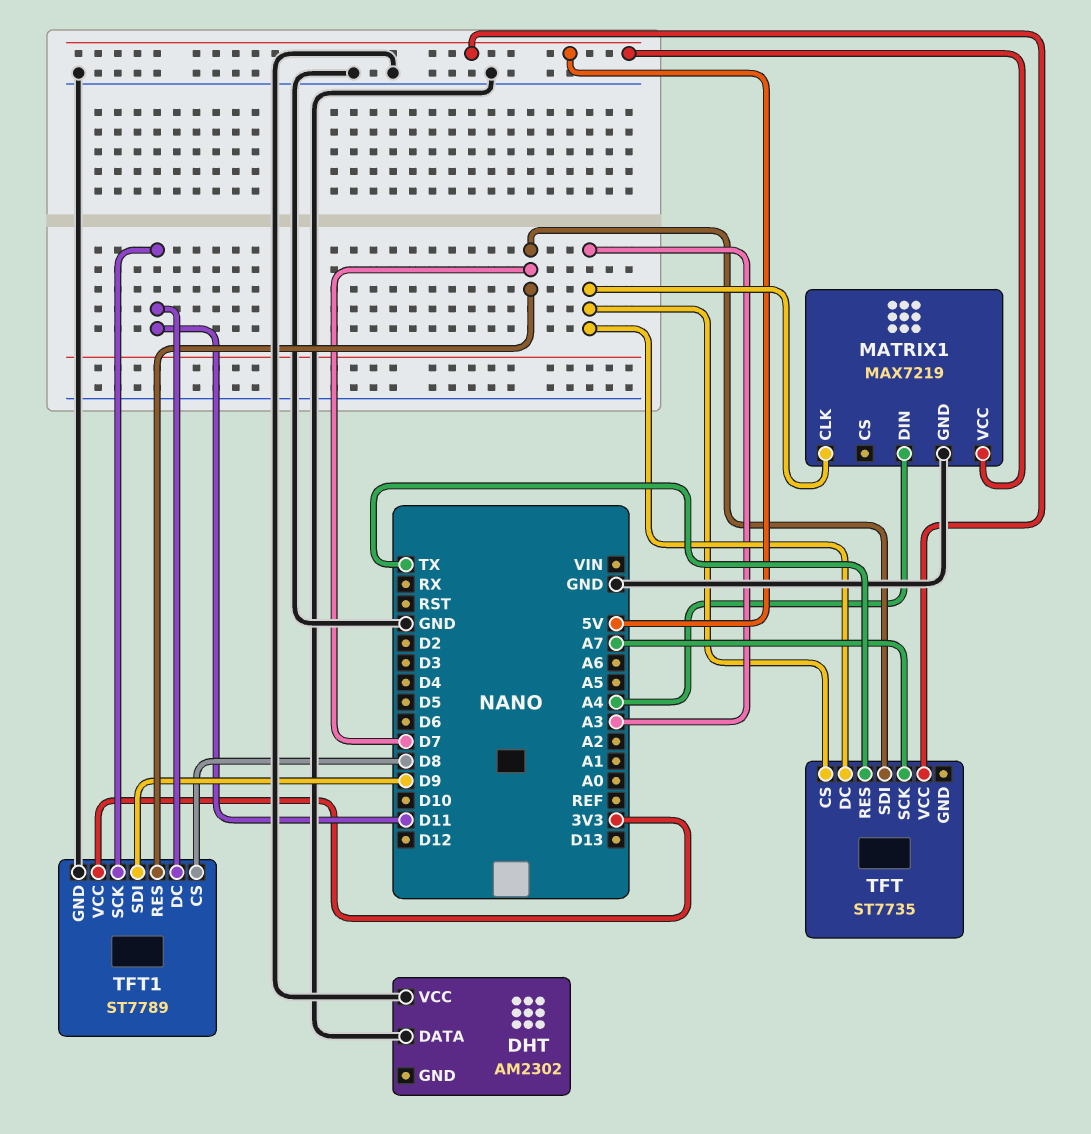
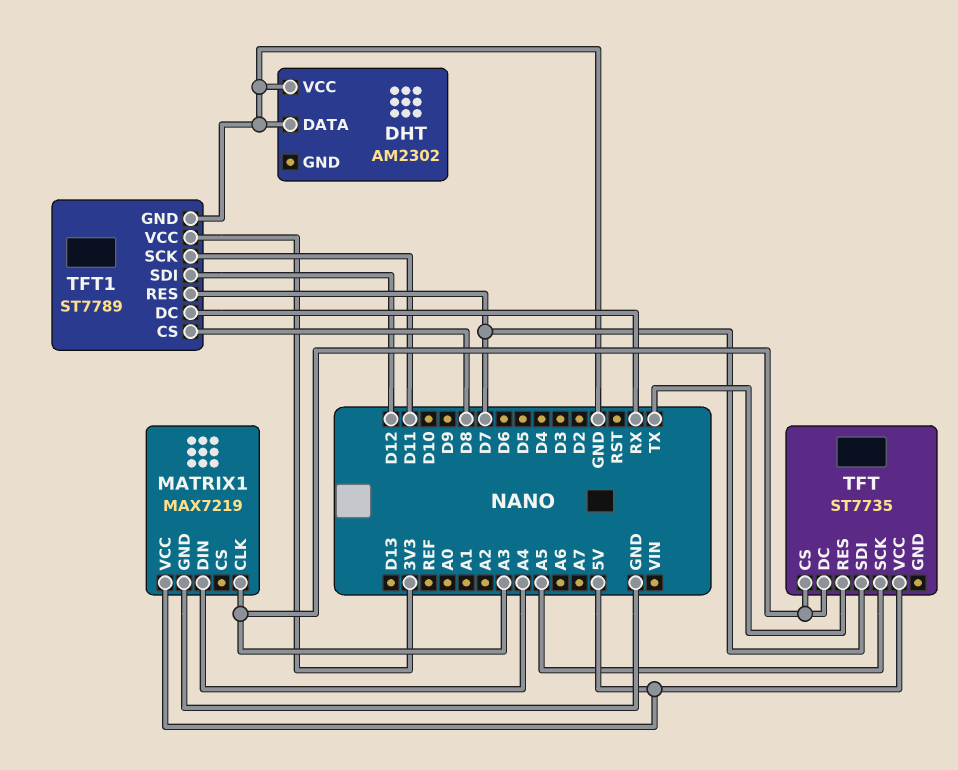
TFT pin SCK: A7 -> A5
TFT1 pin DC: D11 -> RX
TFT1 pin SDI: D9 -> D12

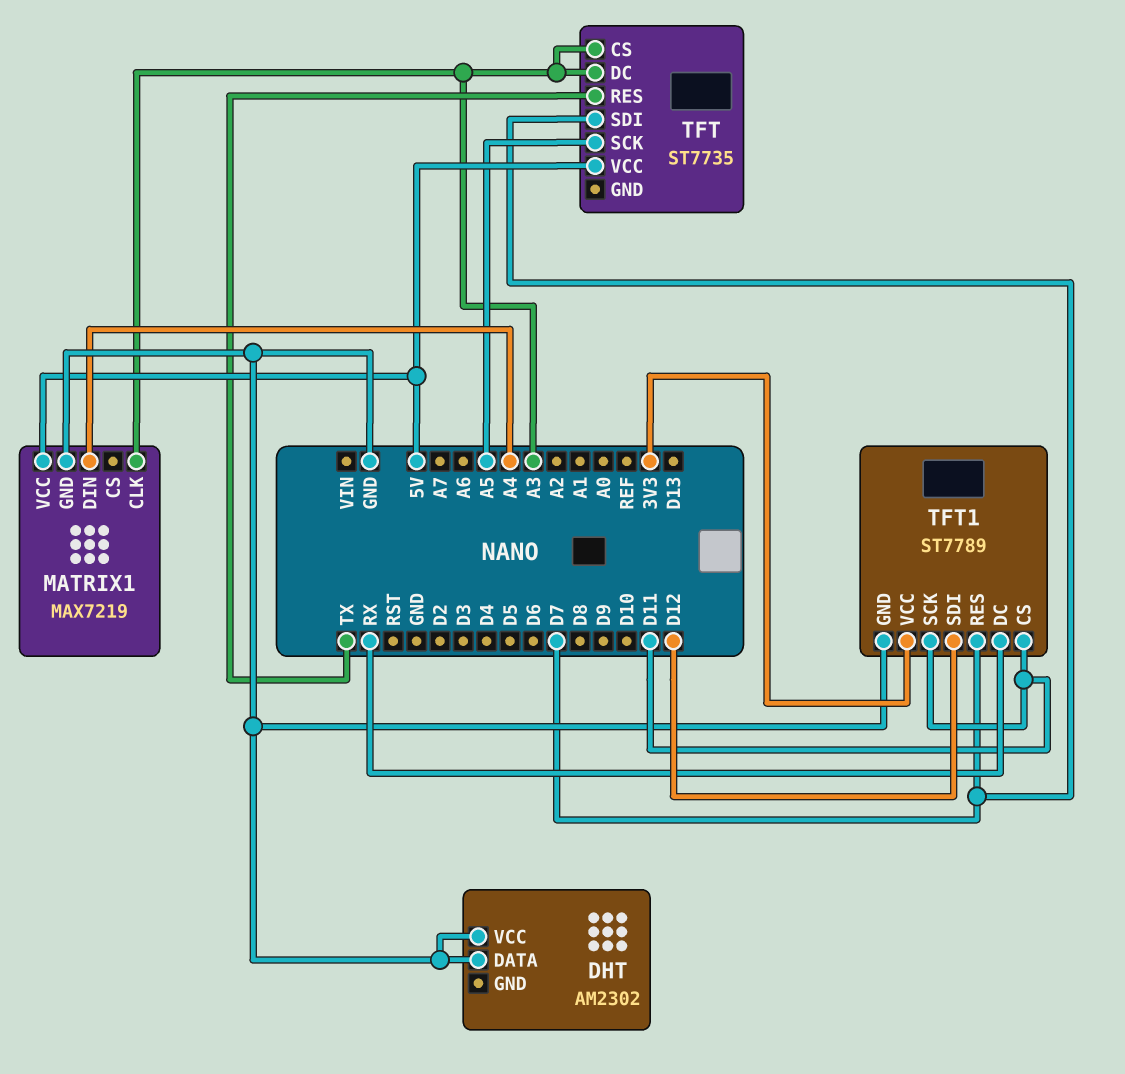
TFT1 pin CS: D8 -> D11

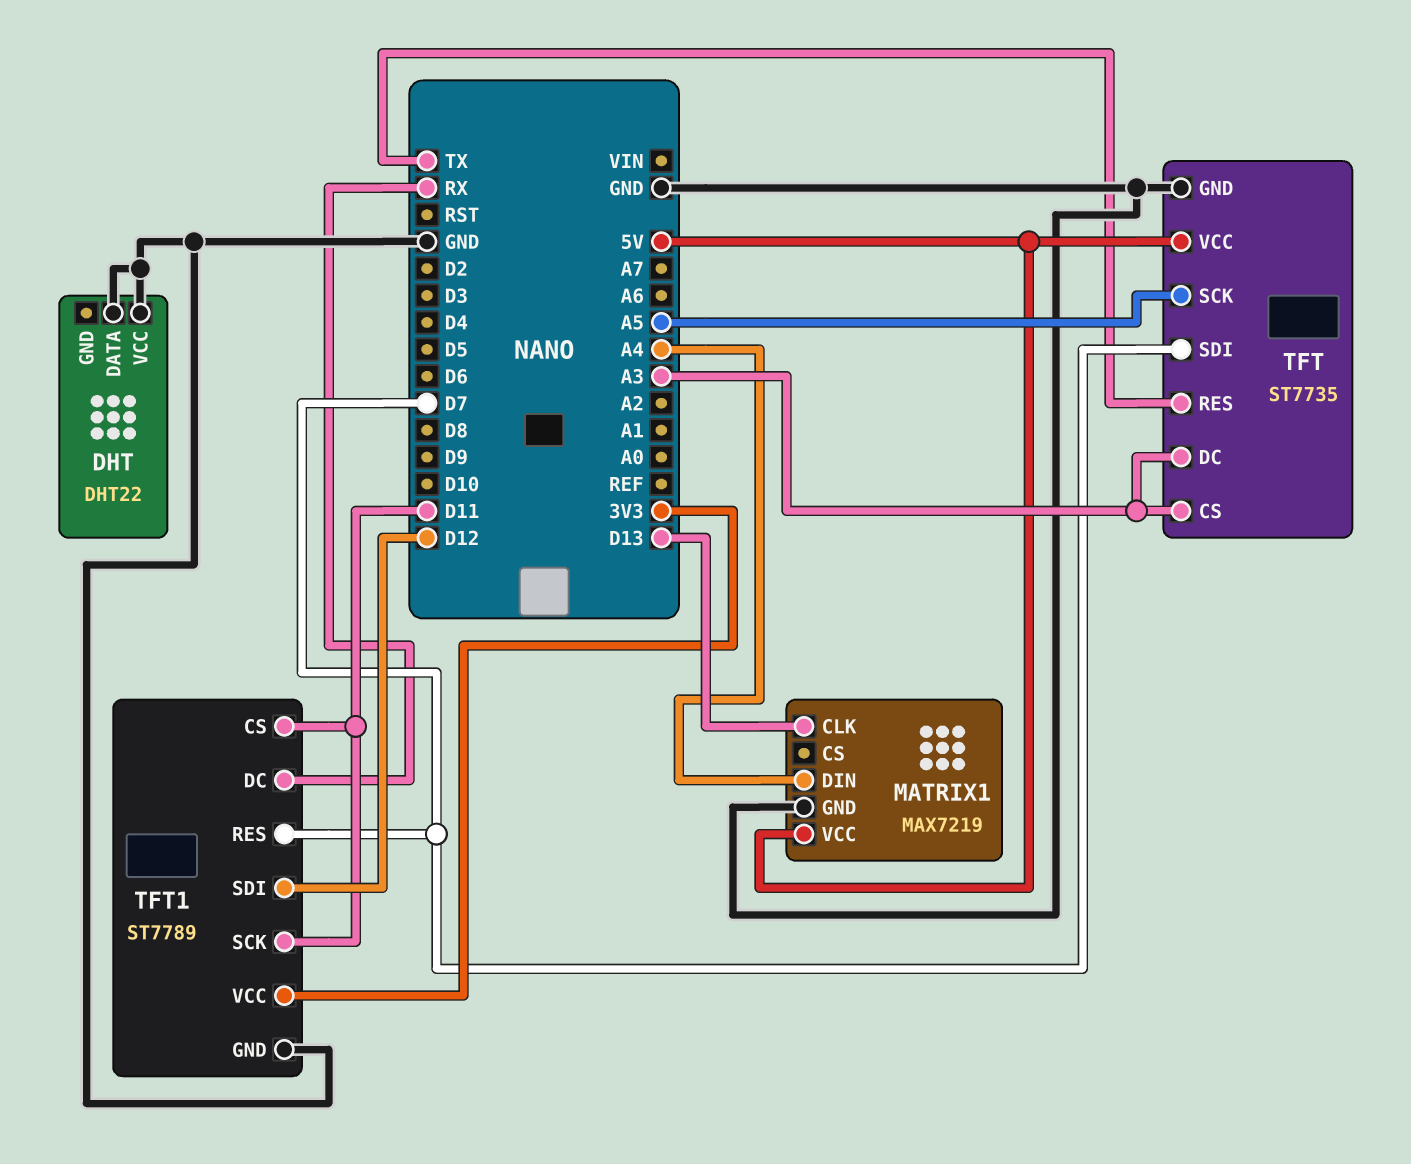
DHT: AM2302 -> DHT22
MATRIX1 pin CLK: A3 -> D13
TFT pin GND: none -> GND

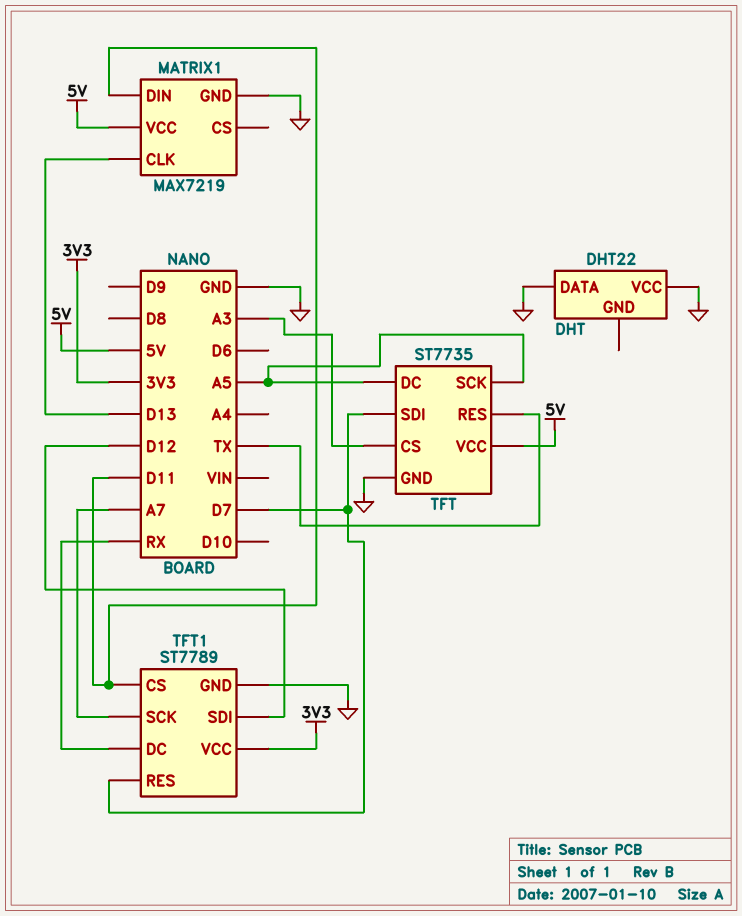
MATRIX1 pin DIN: A4 -> D11
TFT pin DC: A3 -> A5
TFT1 pin SCK: D11 -> A7

